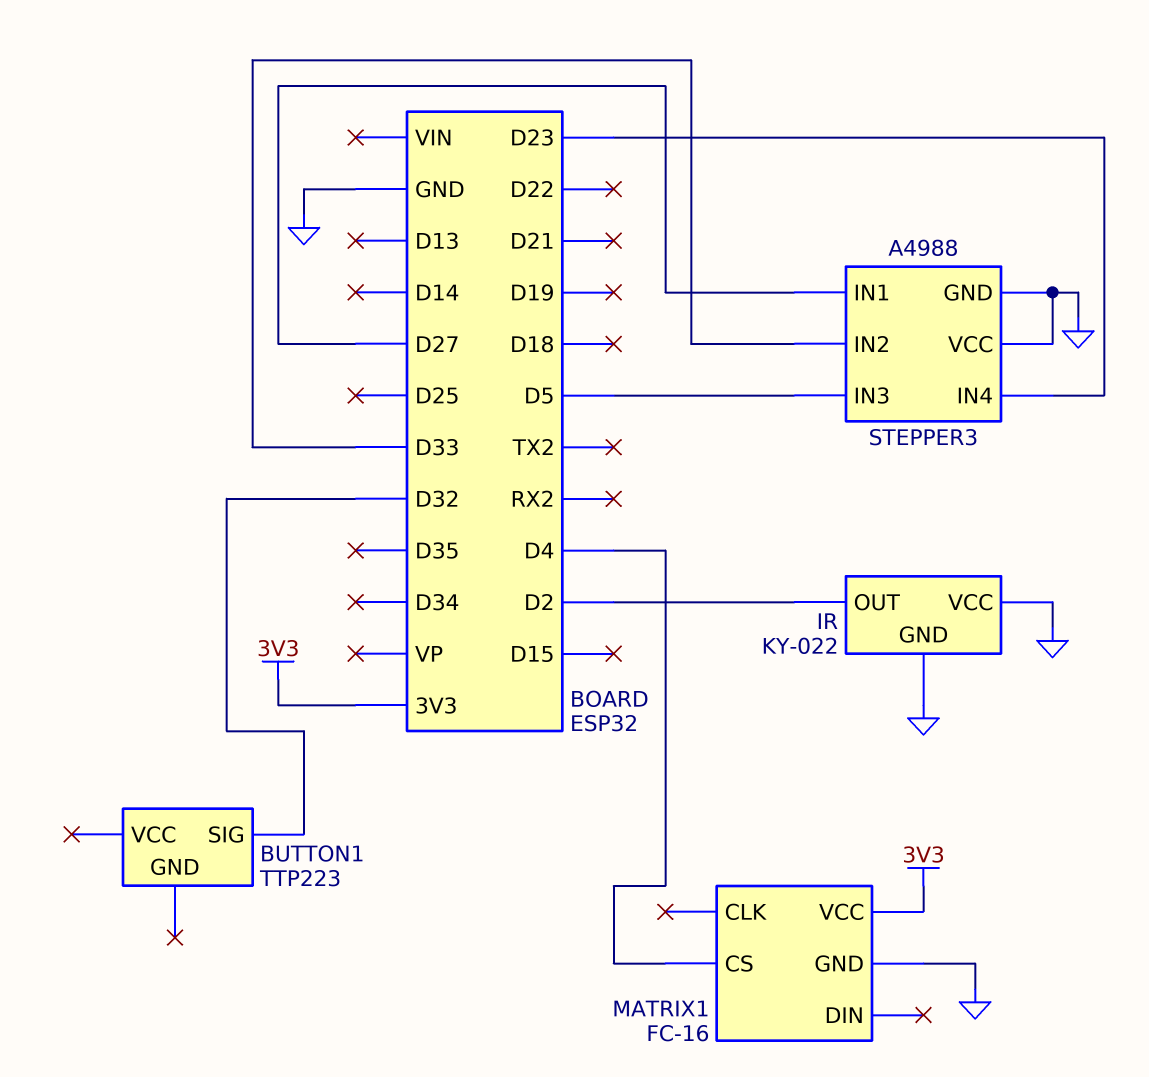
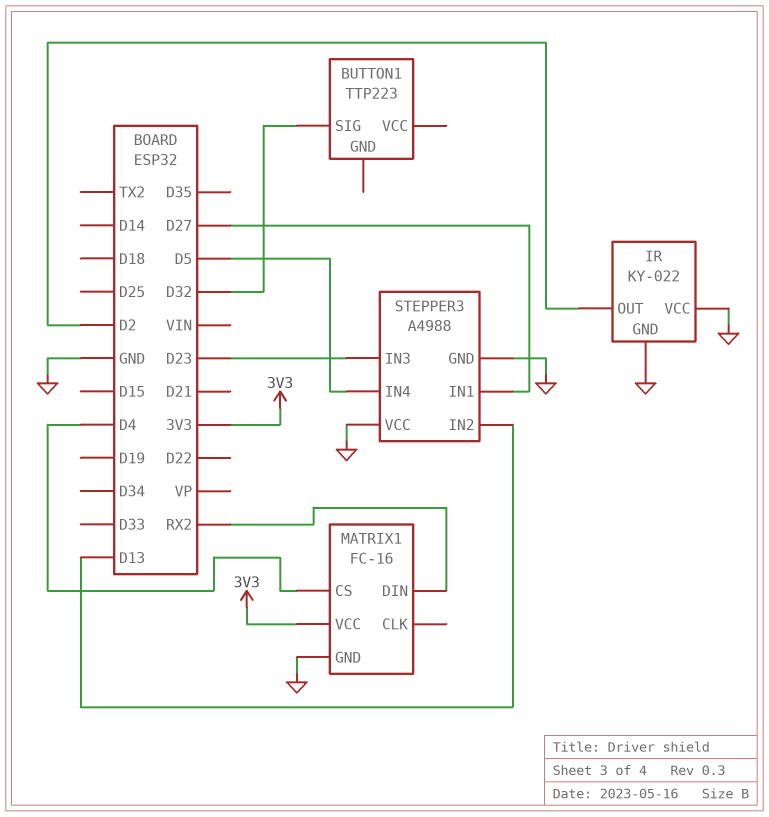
MATRIX1 pin DIN: none -> RX2
STEPPER3 pin IN2: D33 -> D13
STEPPER3 pin IN3: D5 -> D23
STEPPER3 pin IN4: D23 -> D5

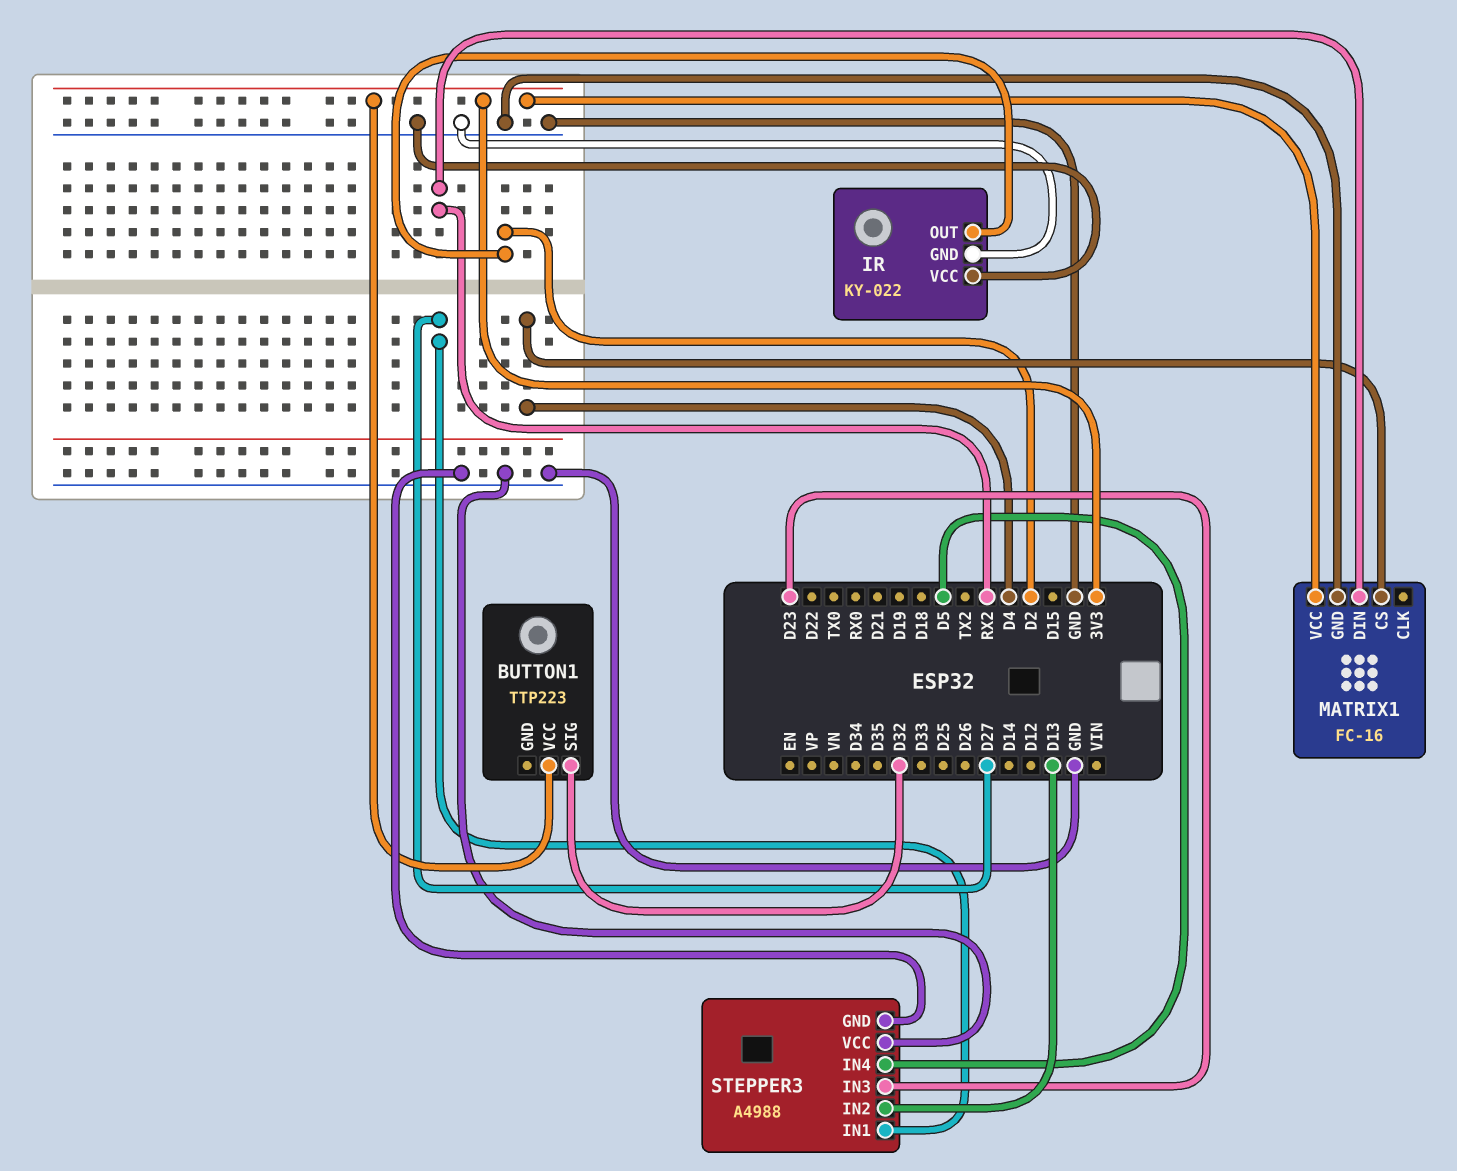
BUTTON1 pin VCC: none -> 3V3

